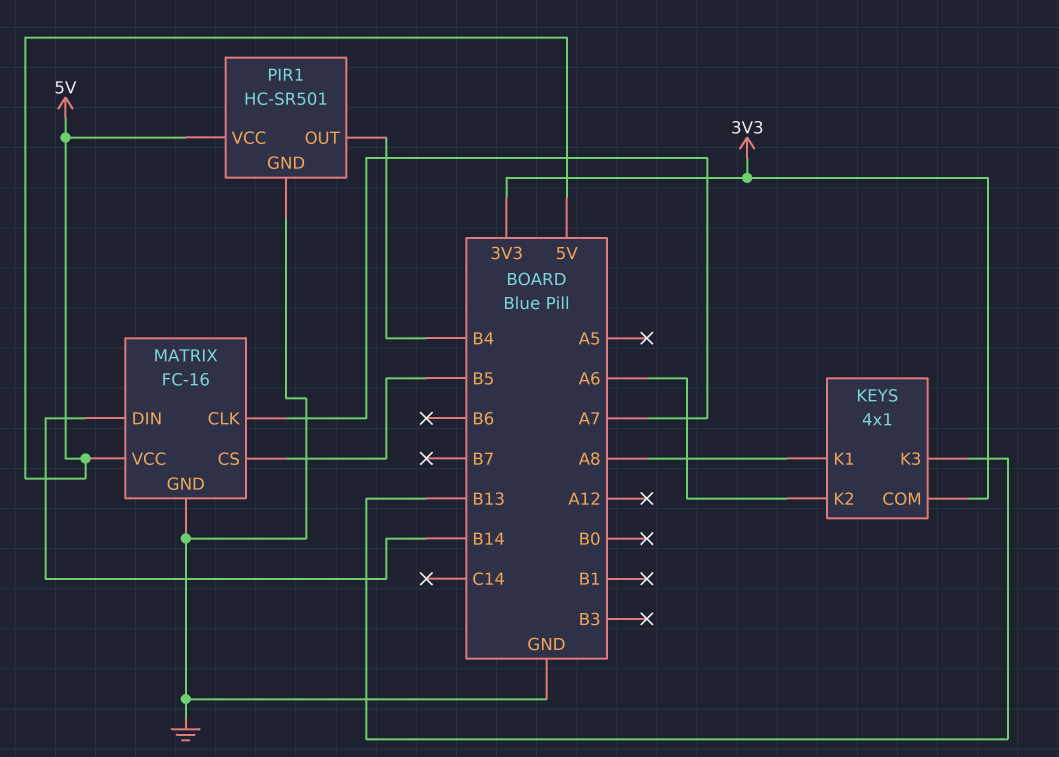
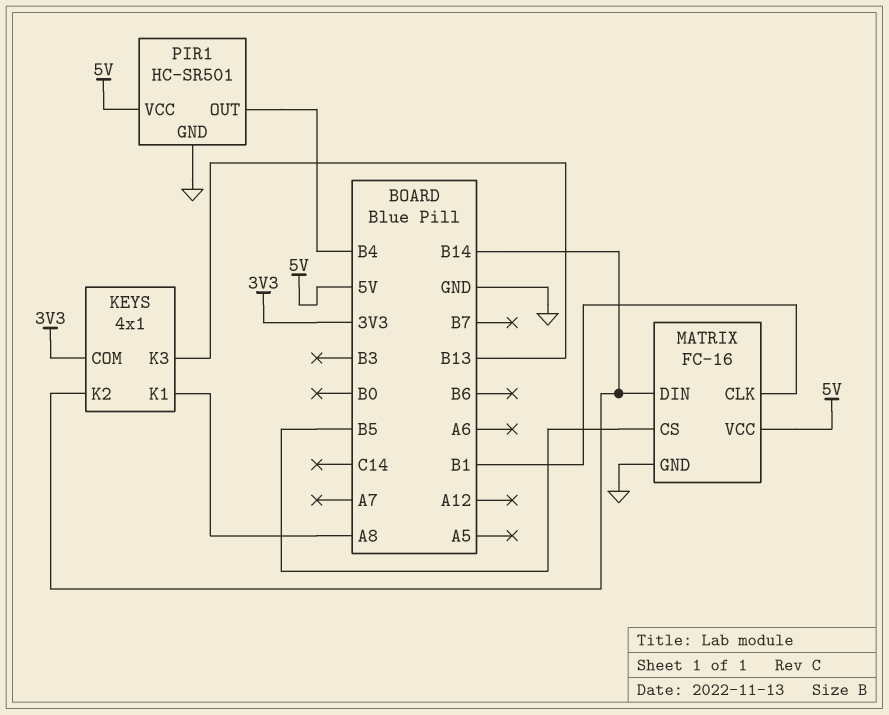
KEYS pin K2: A6 -> B14
MATRIX pin CLK: A7 -> B1

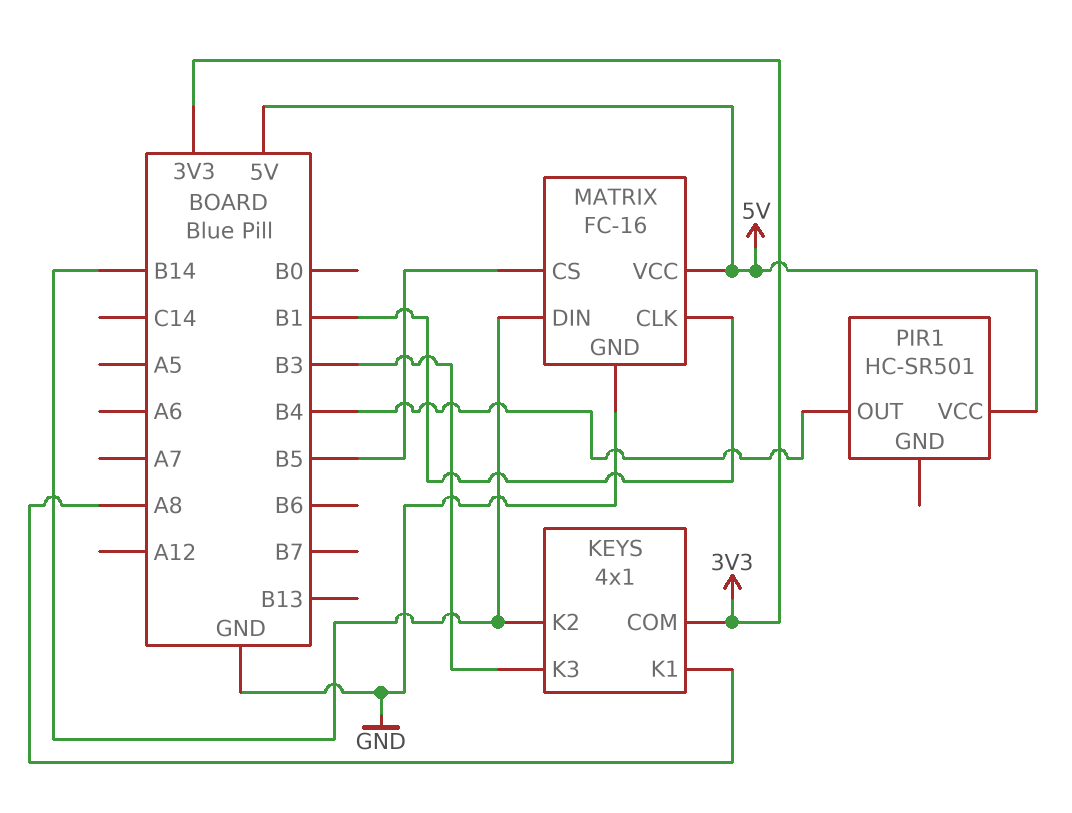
KEYS pin K3: B13 -> B3
PIR1 pin GND: GND -> none

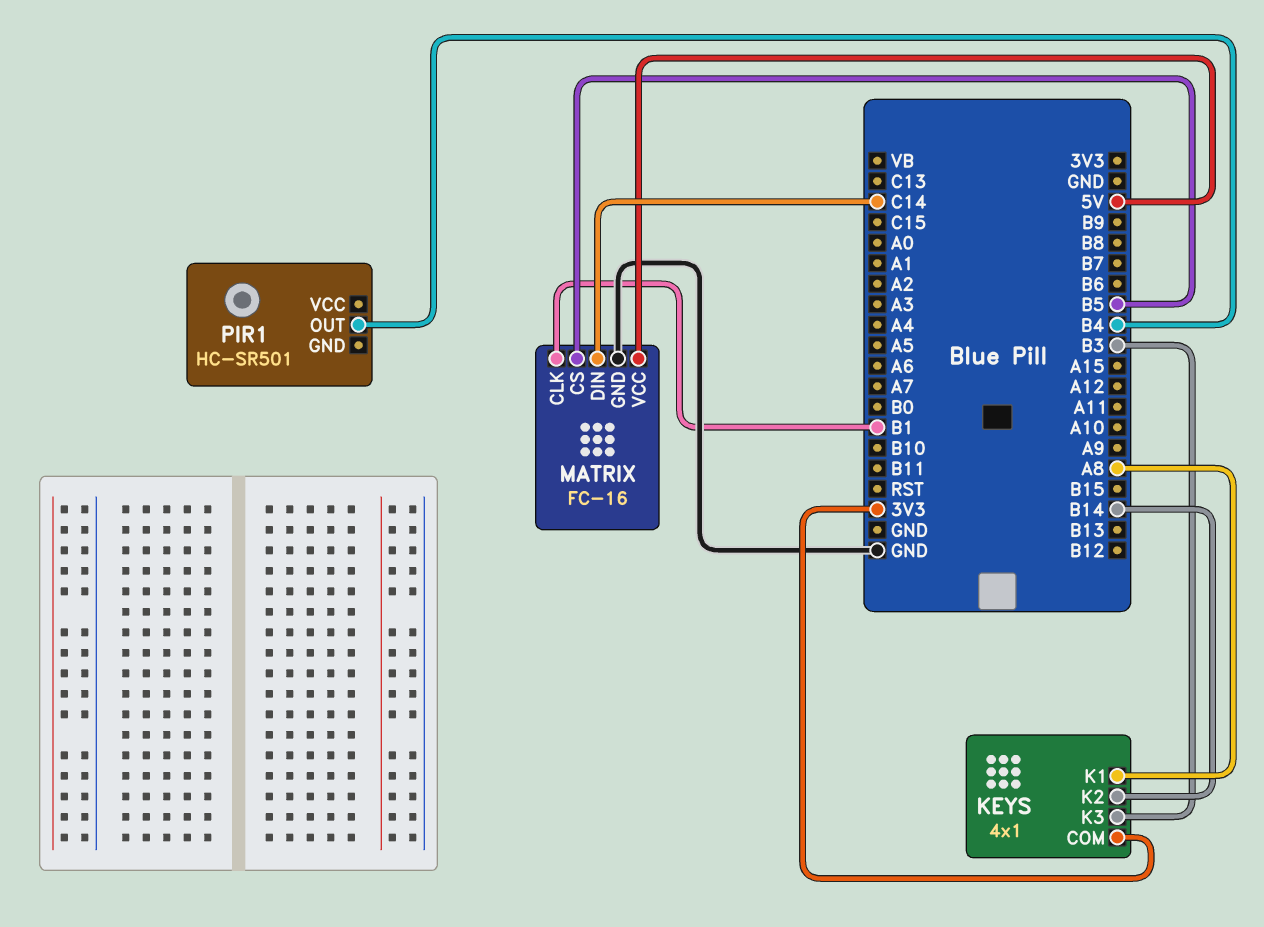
MATRIX pin DIN: B14 -> C14
PIR1 pin VCC: 5V -> none

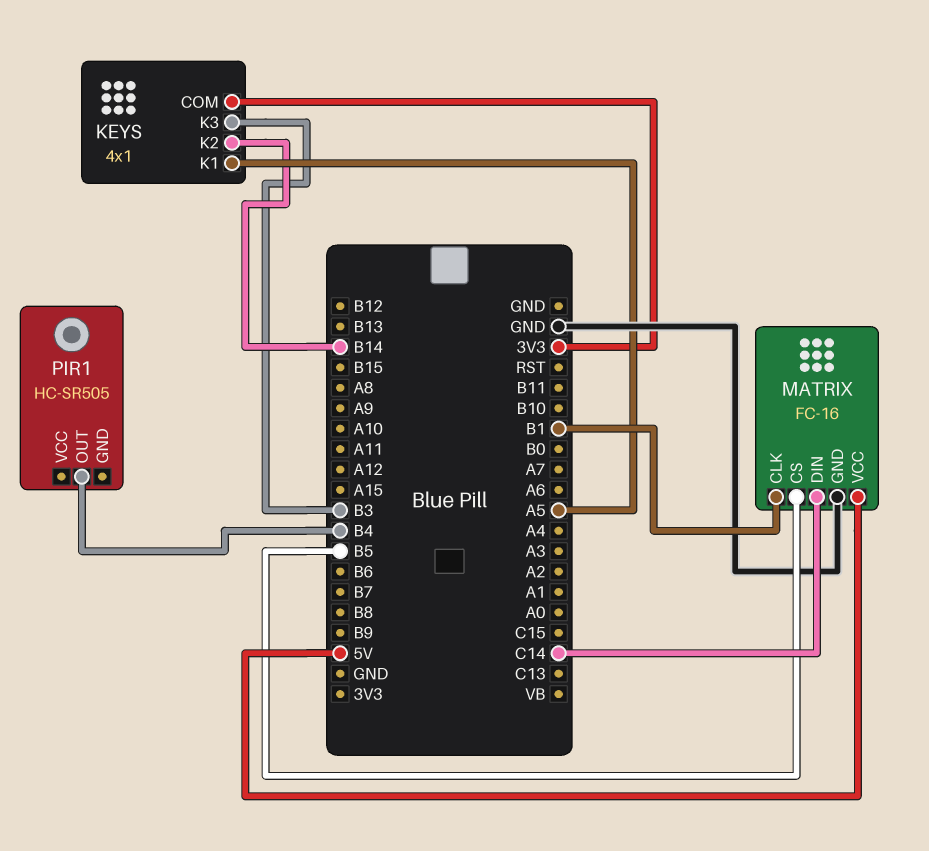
KEYS pin K1: A8 -> A5
PIR1: HC-SR501 -> HC-SR505

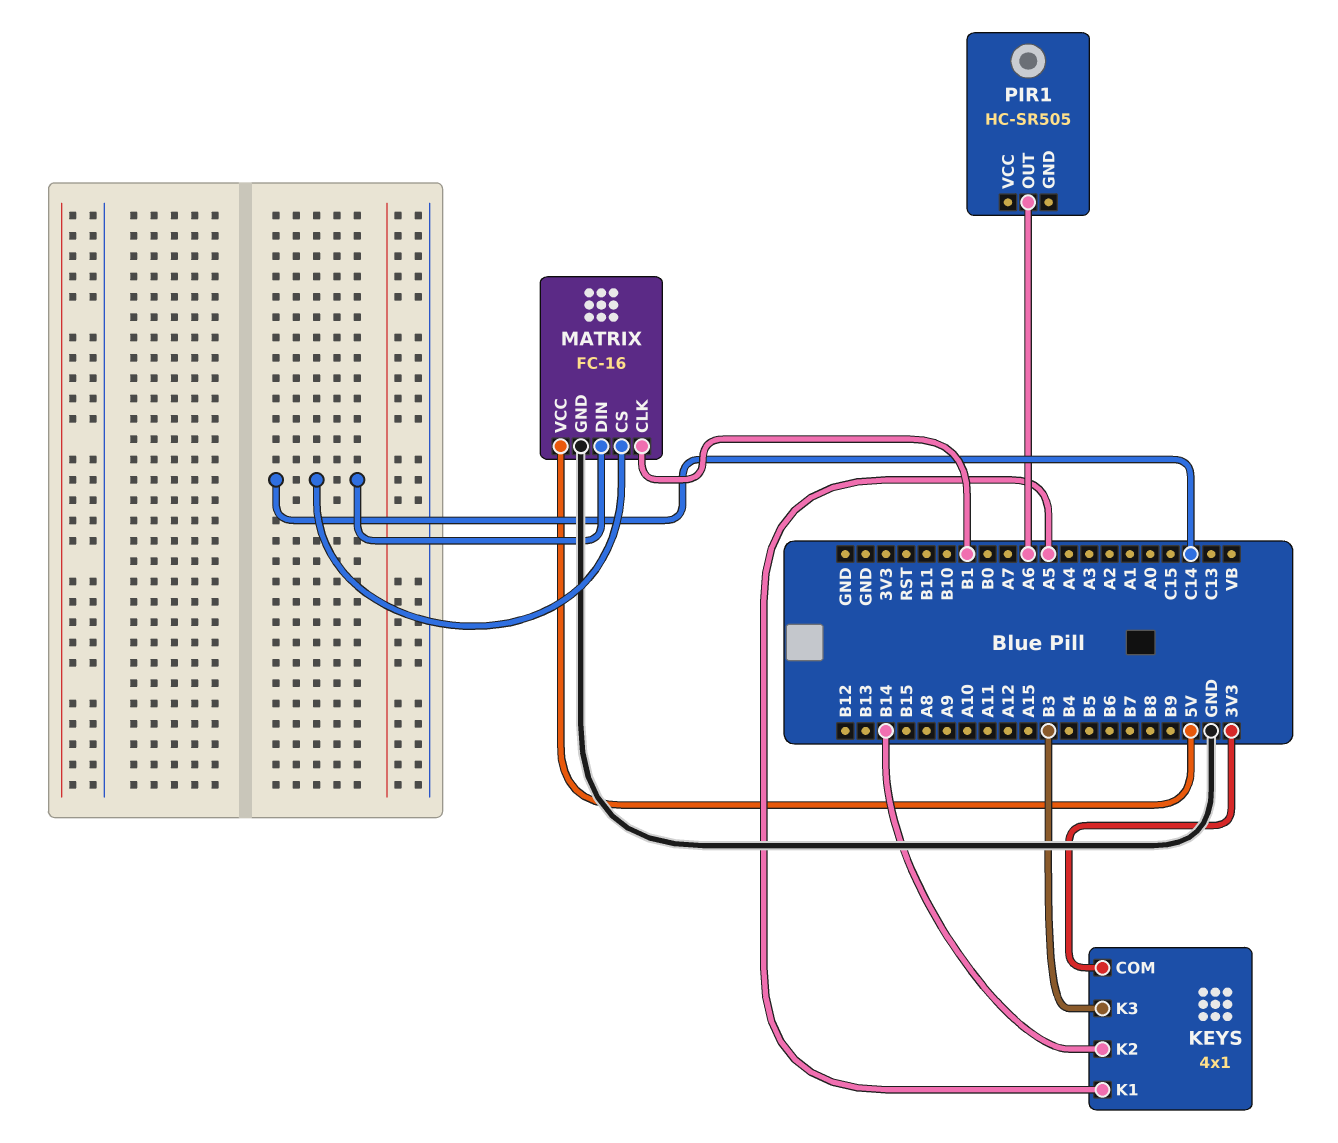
MATRIX pin CS: B5 -> C14
PIR1 pin OUT: B4 -> A6

